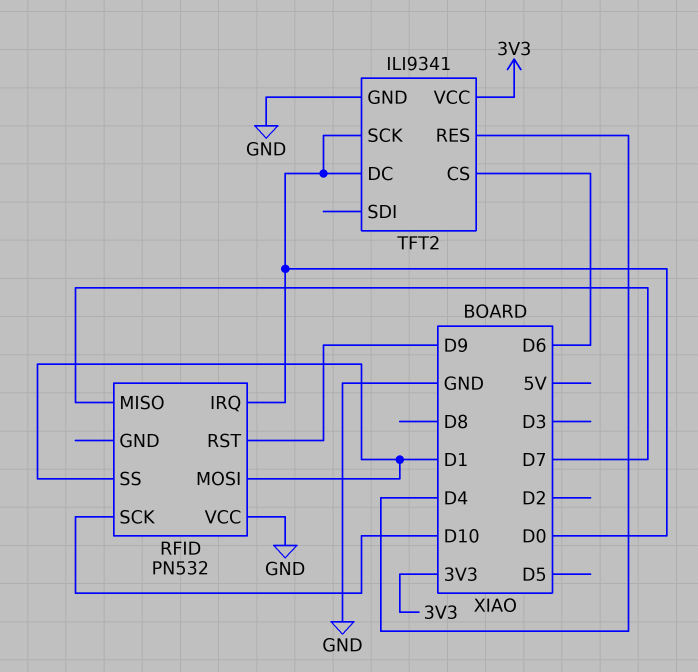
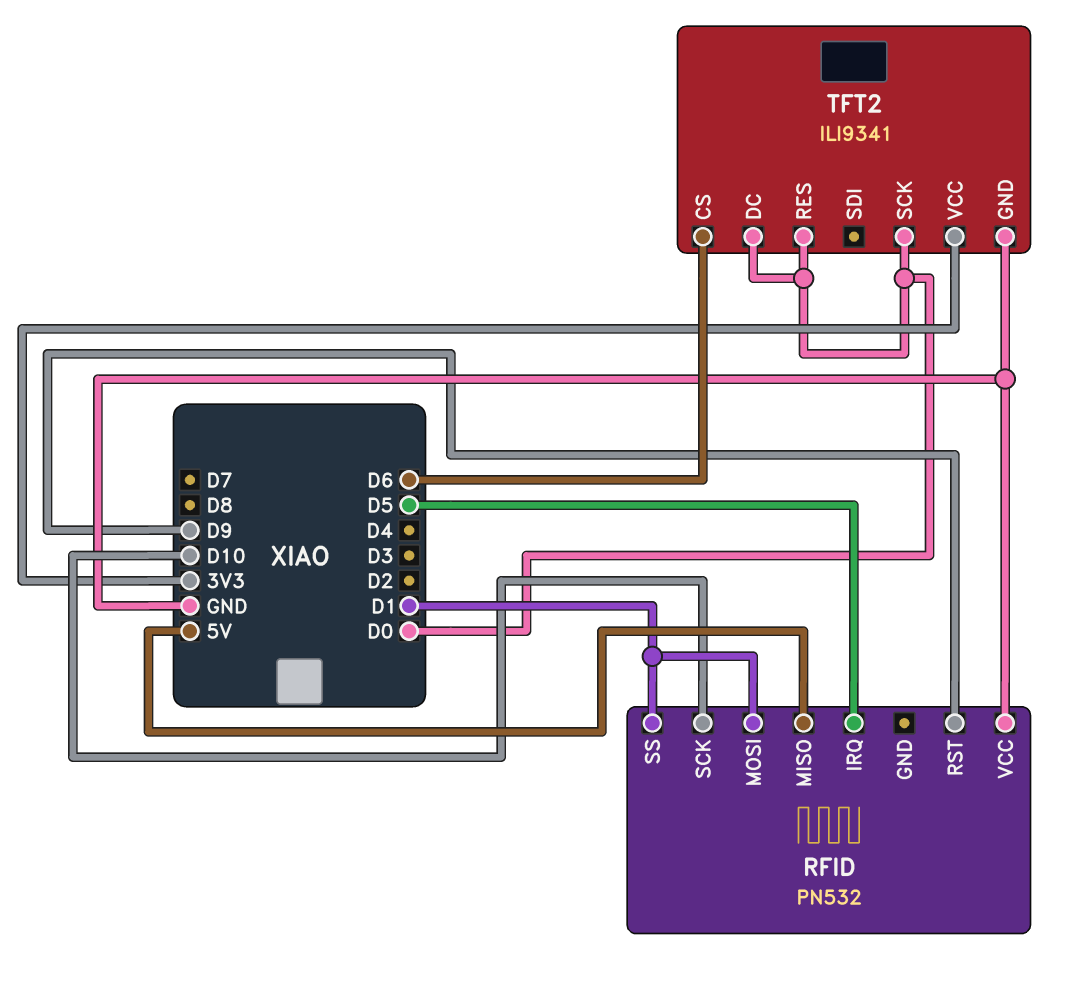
RFID pin IRQ: D0 -> D5
RFID pin MISO: D7 -> 5V
TFT2 pin RES: D4 -> D0

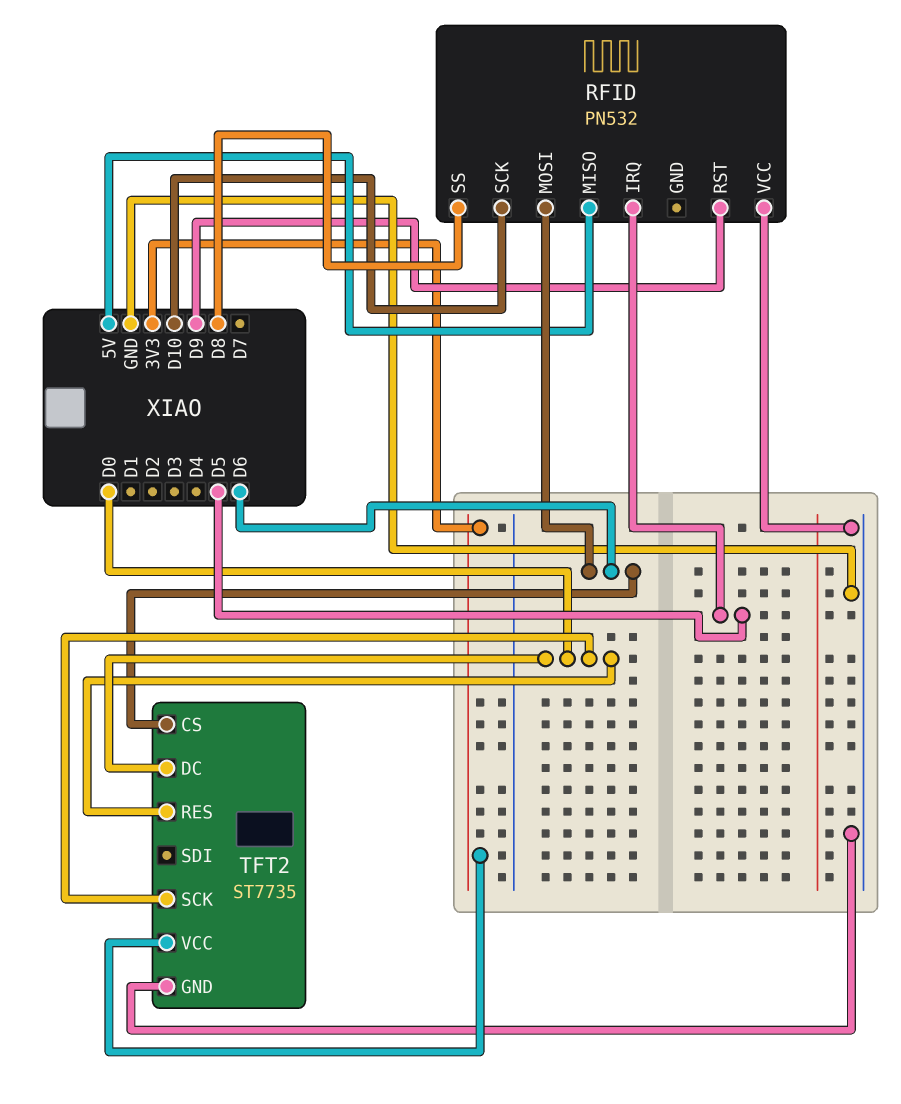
RFID pin MOSI: D1 -> D6
RFID pin SS: D1 -> D8
TFT2: ILI9341 -> ST7735

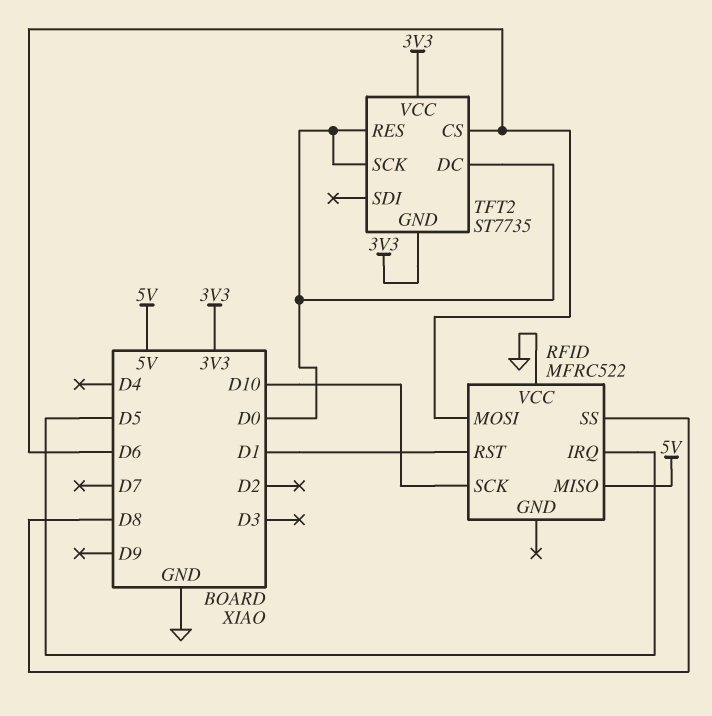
RFID: PN532 -> MFRC522
RFID pin RST: D9 -> D1
TFT2 pin GND: GND -> 3V3

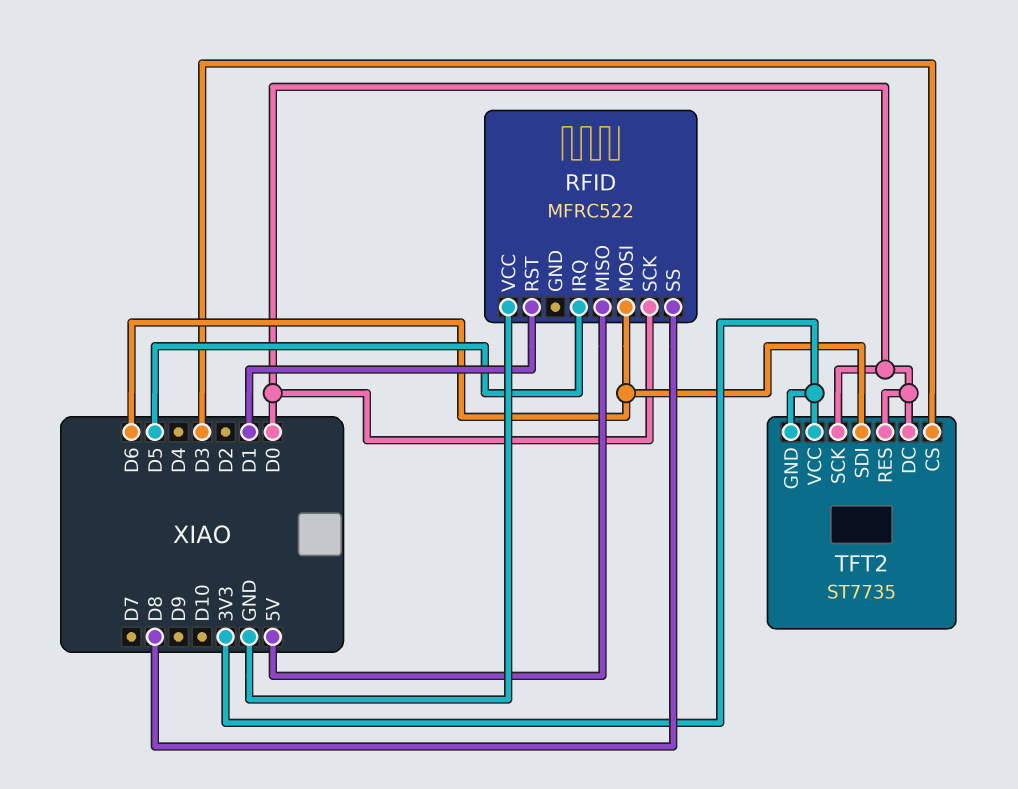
RFID pin SCK: D10 -> D0
TFT2 pin CS: D6 -> D3
TFT2 pin SDI: none -> D6

